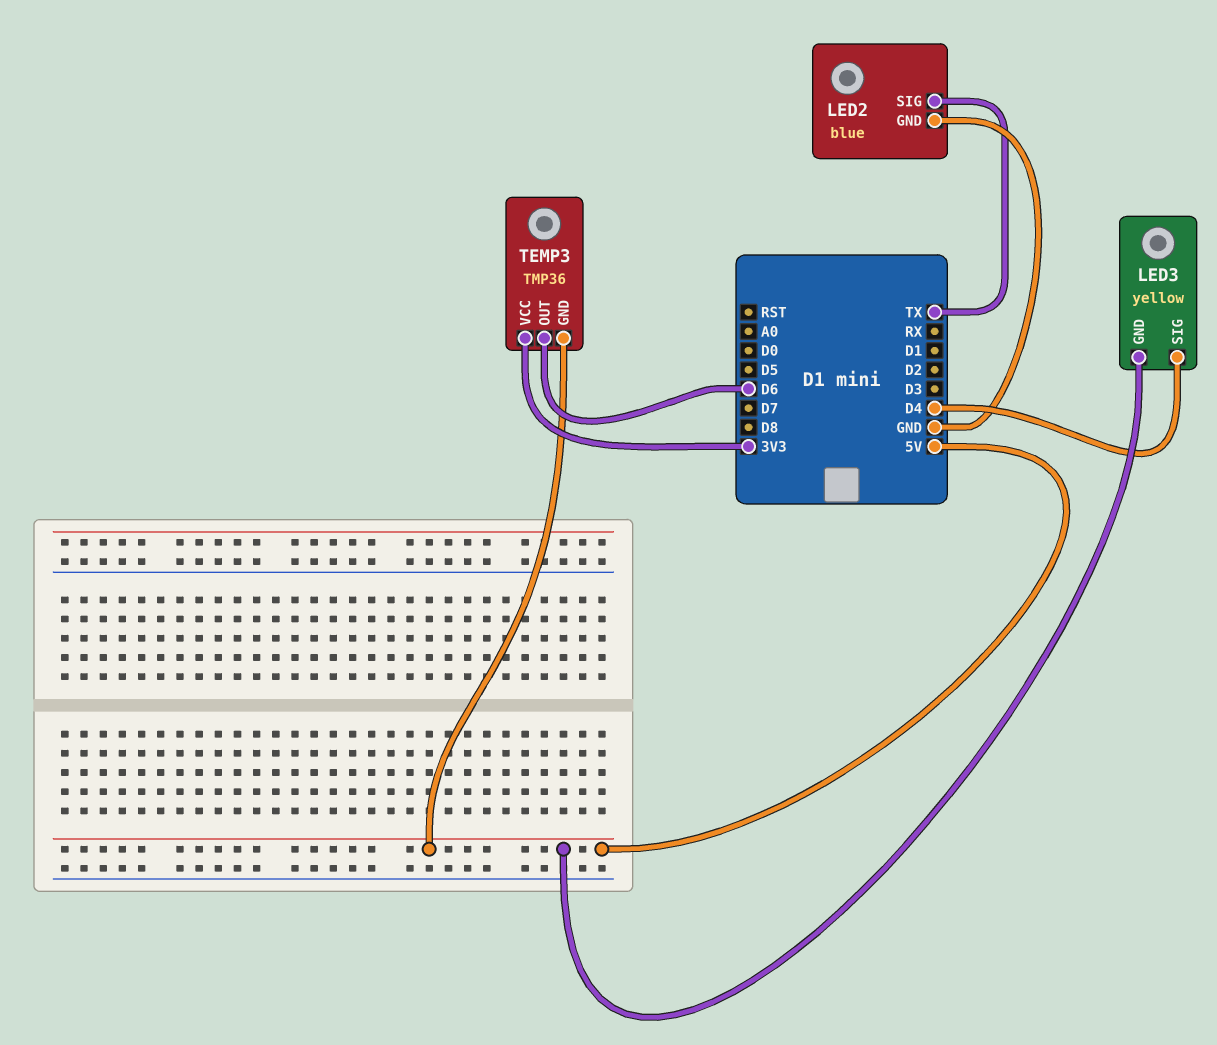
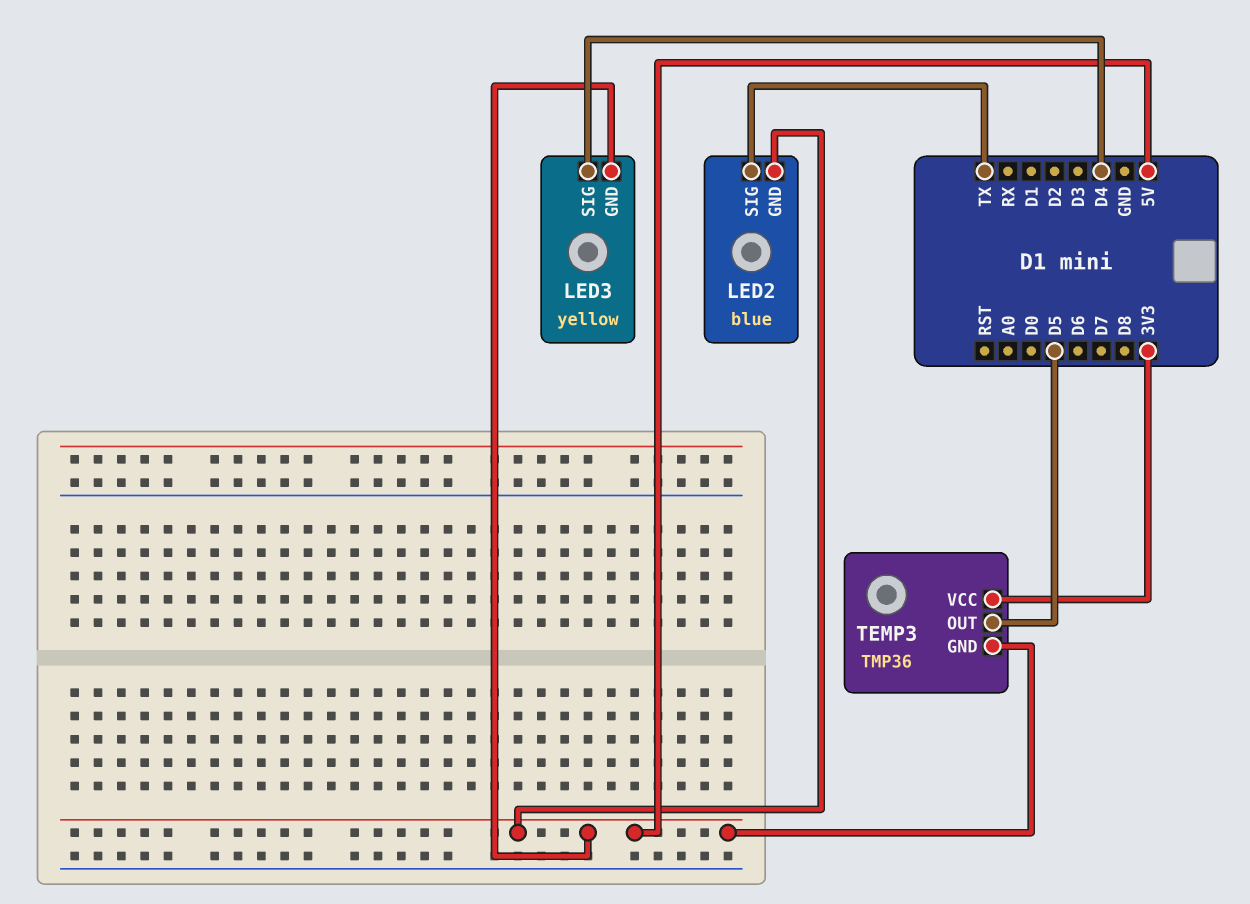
LED2 pin GND: GND -> 5V
TEMP3 pin OUT: D6 -> D5

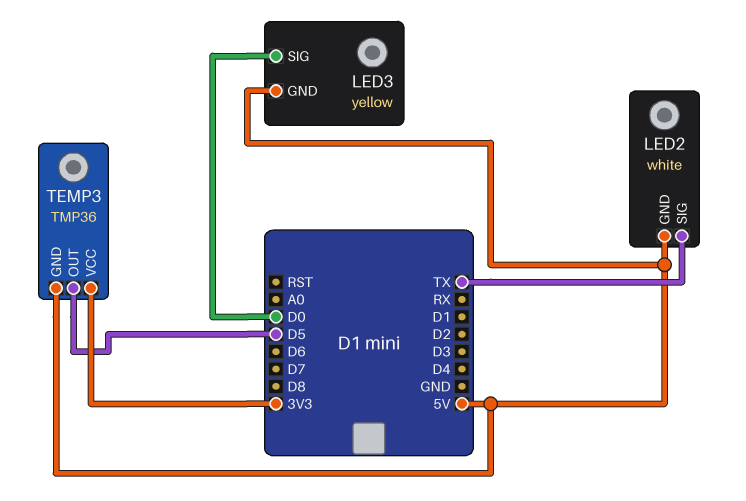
LED2: blue -> white
LED3 pin SIG: D4 -> D0

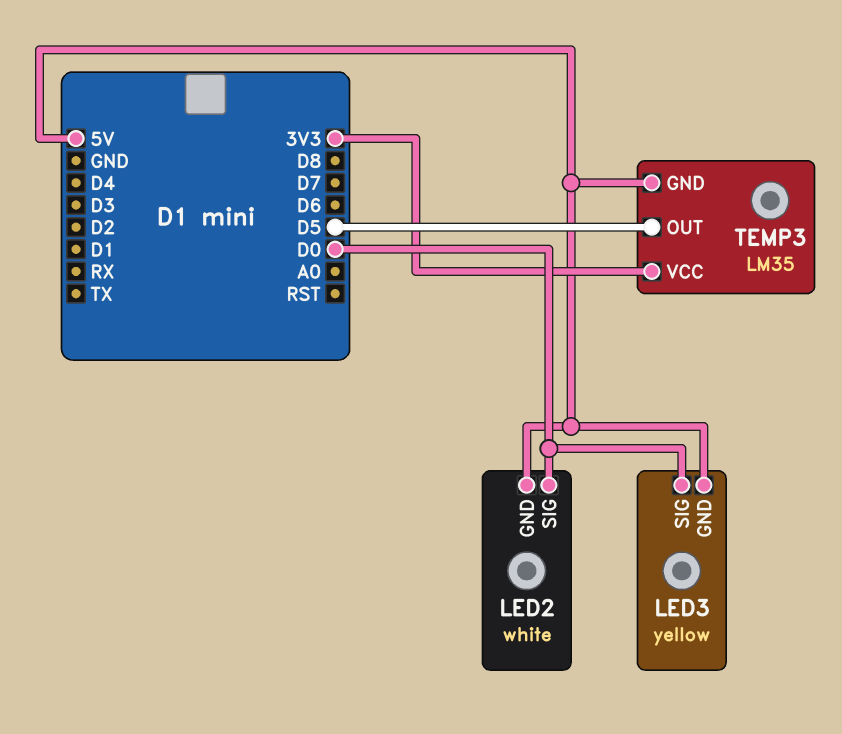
LED2 pin SIG: TX -> D0
TEMP3: TMP36 -> LM35

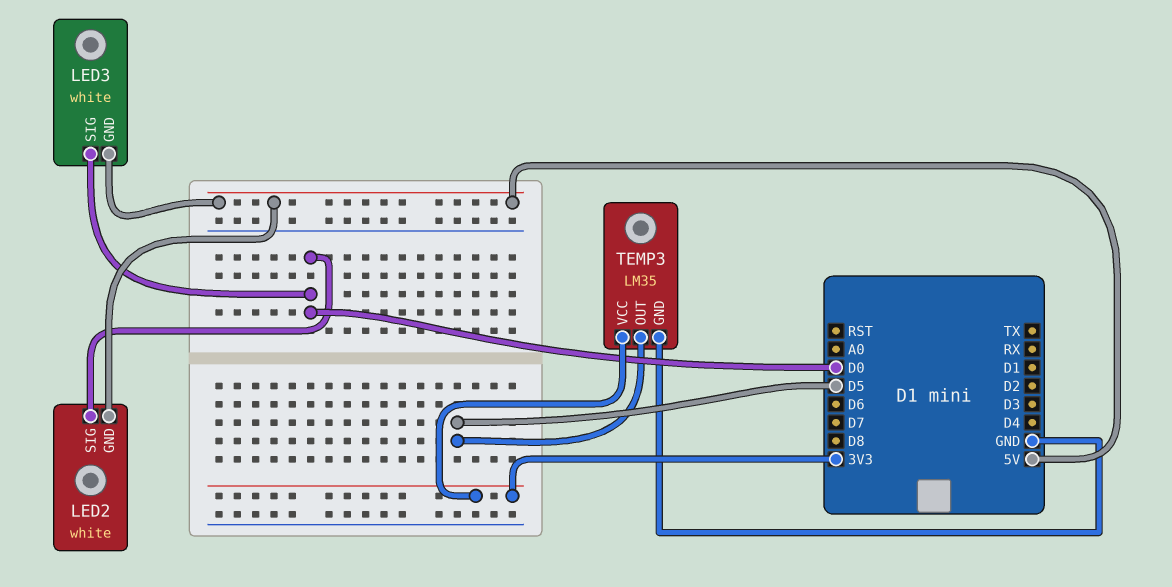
LED3: yellow -> white
TEMP3 pin GND: 5V -> GND

